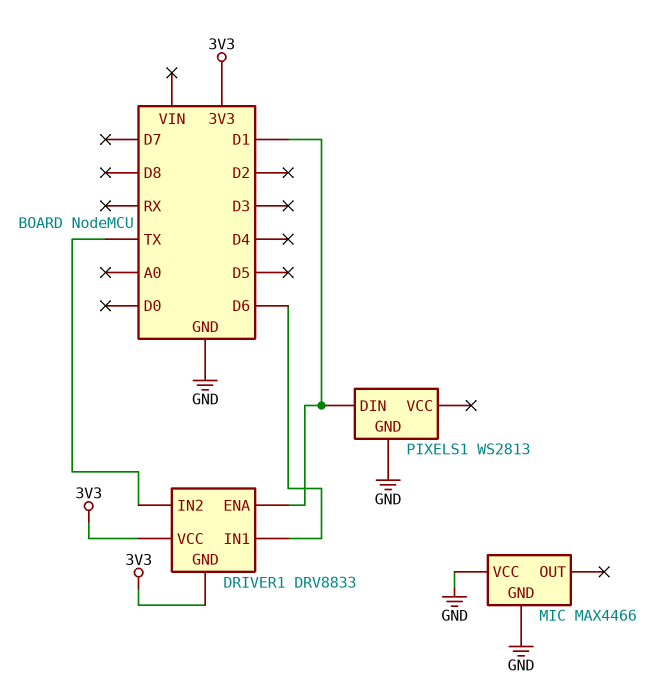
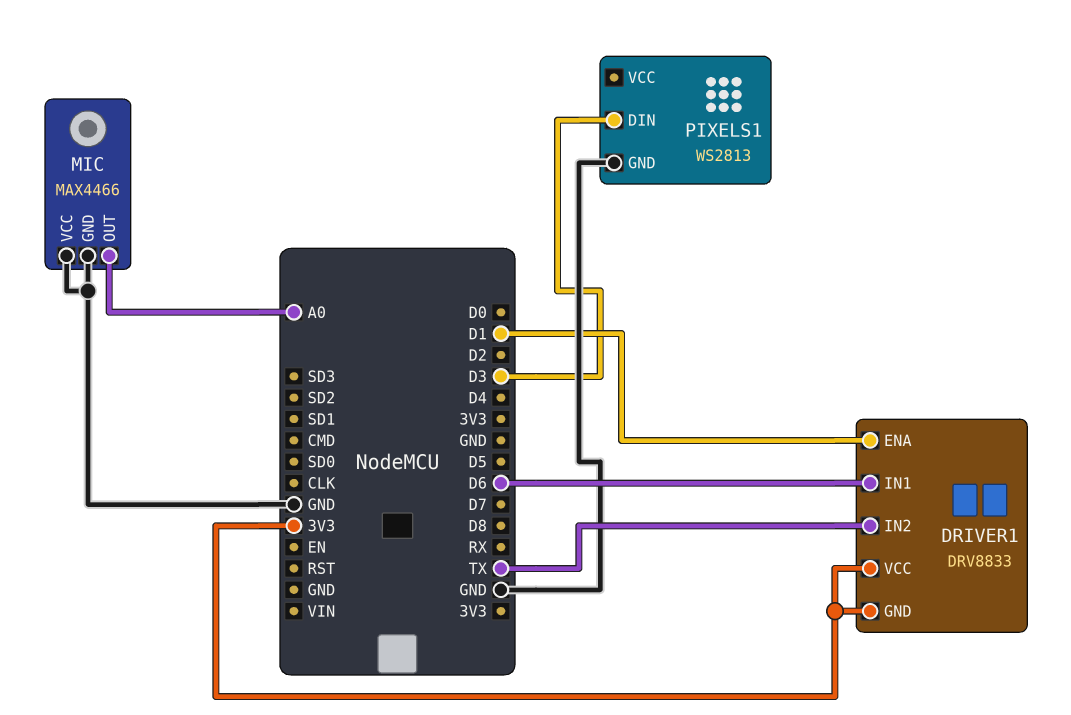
MIC pin OUT: none -> A0
PIXELS1 pin DIN: D1 -> D3

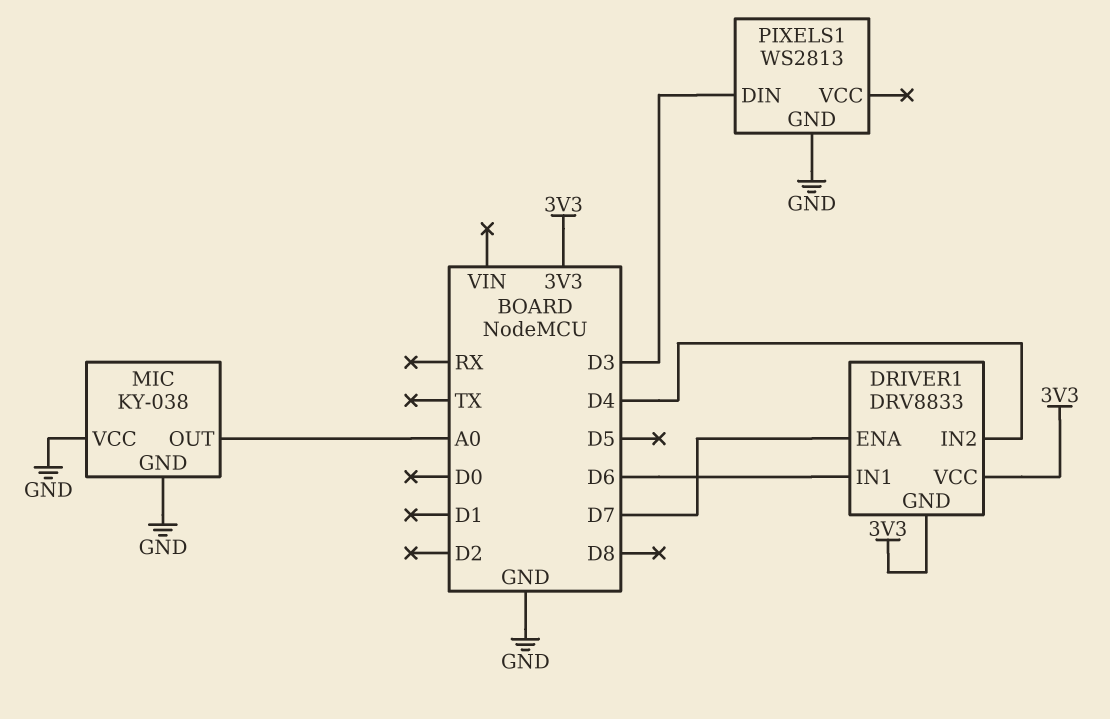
DRIVER1 pin ENA: D1 -> D7
DRIVER1 pin IN2: TX -> D4
MIC: MAX4466 -> KY-038

